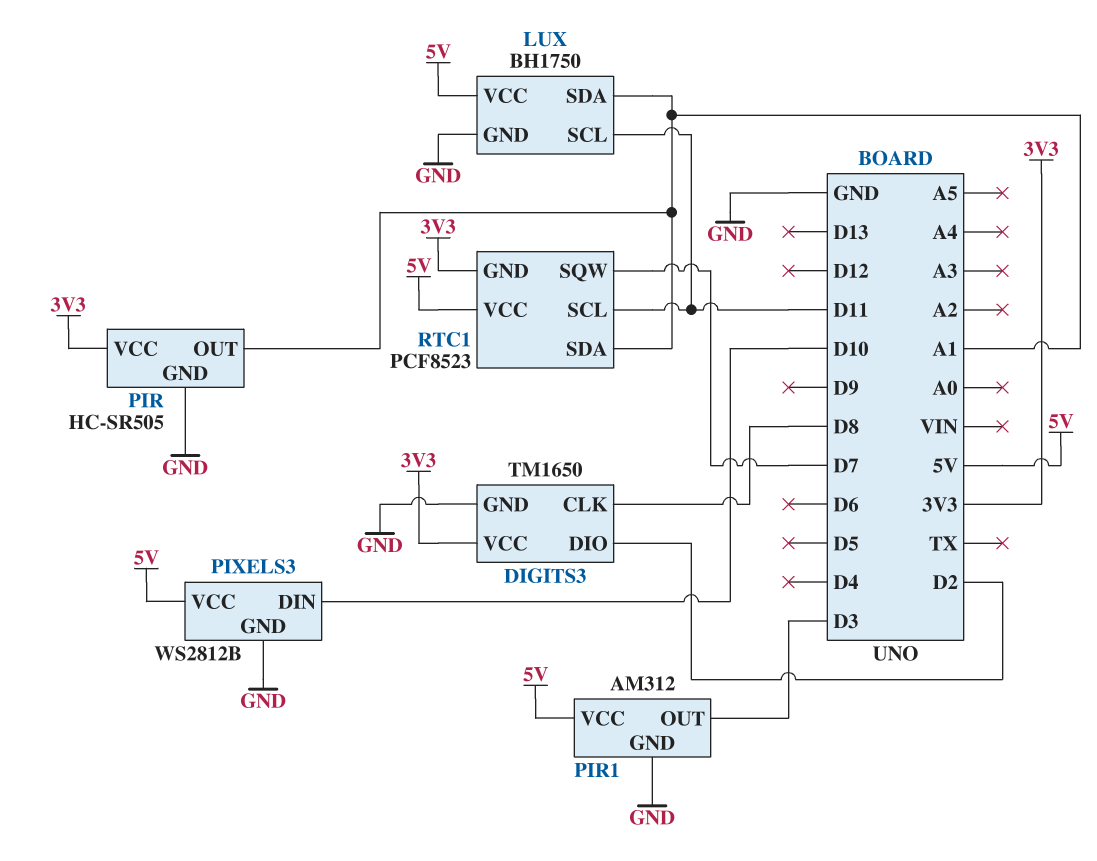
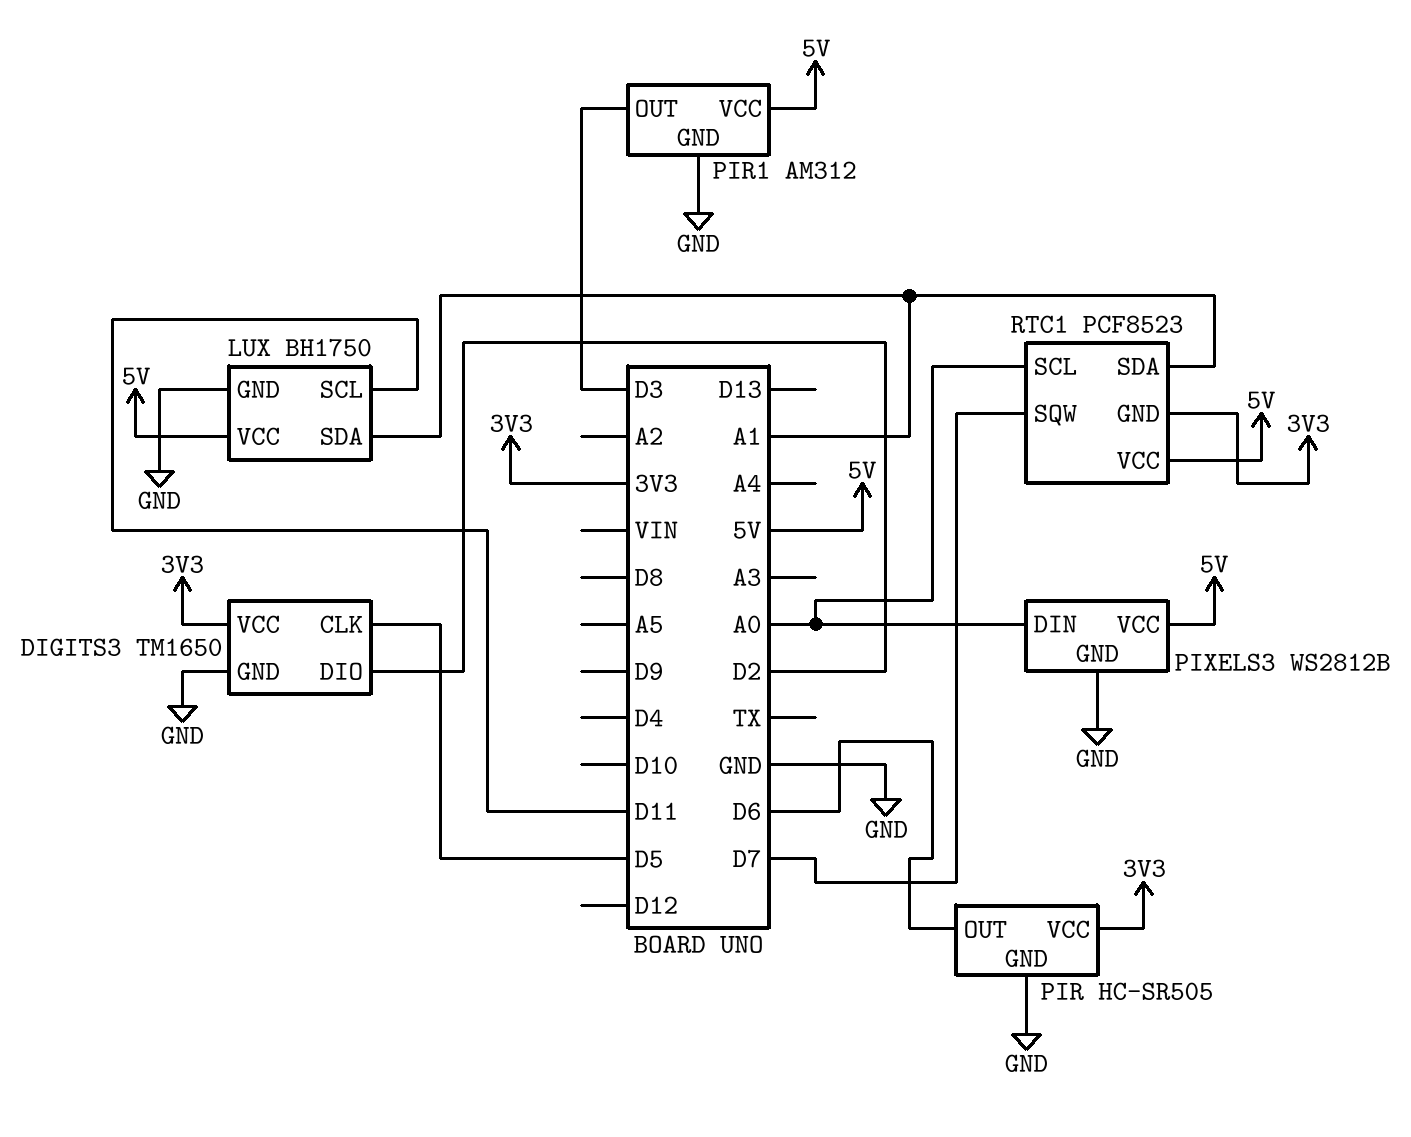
DIGITS3 pin CLK: D8 -> D5
PIR pin OUT: A1 -> D6
PIXELS3 pin DIN: D10 -> A0
RTC1 pin SCL: D11 -> A0

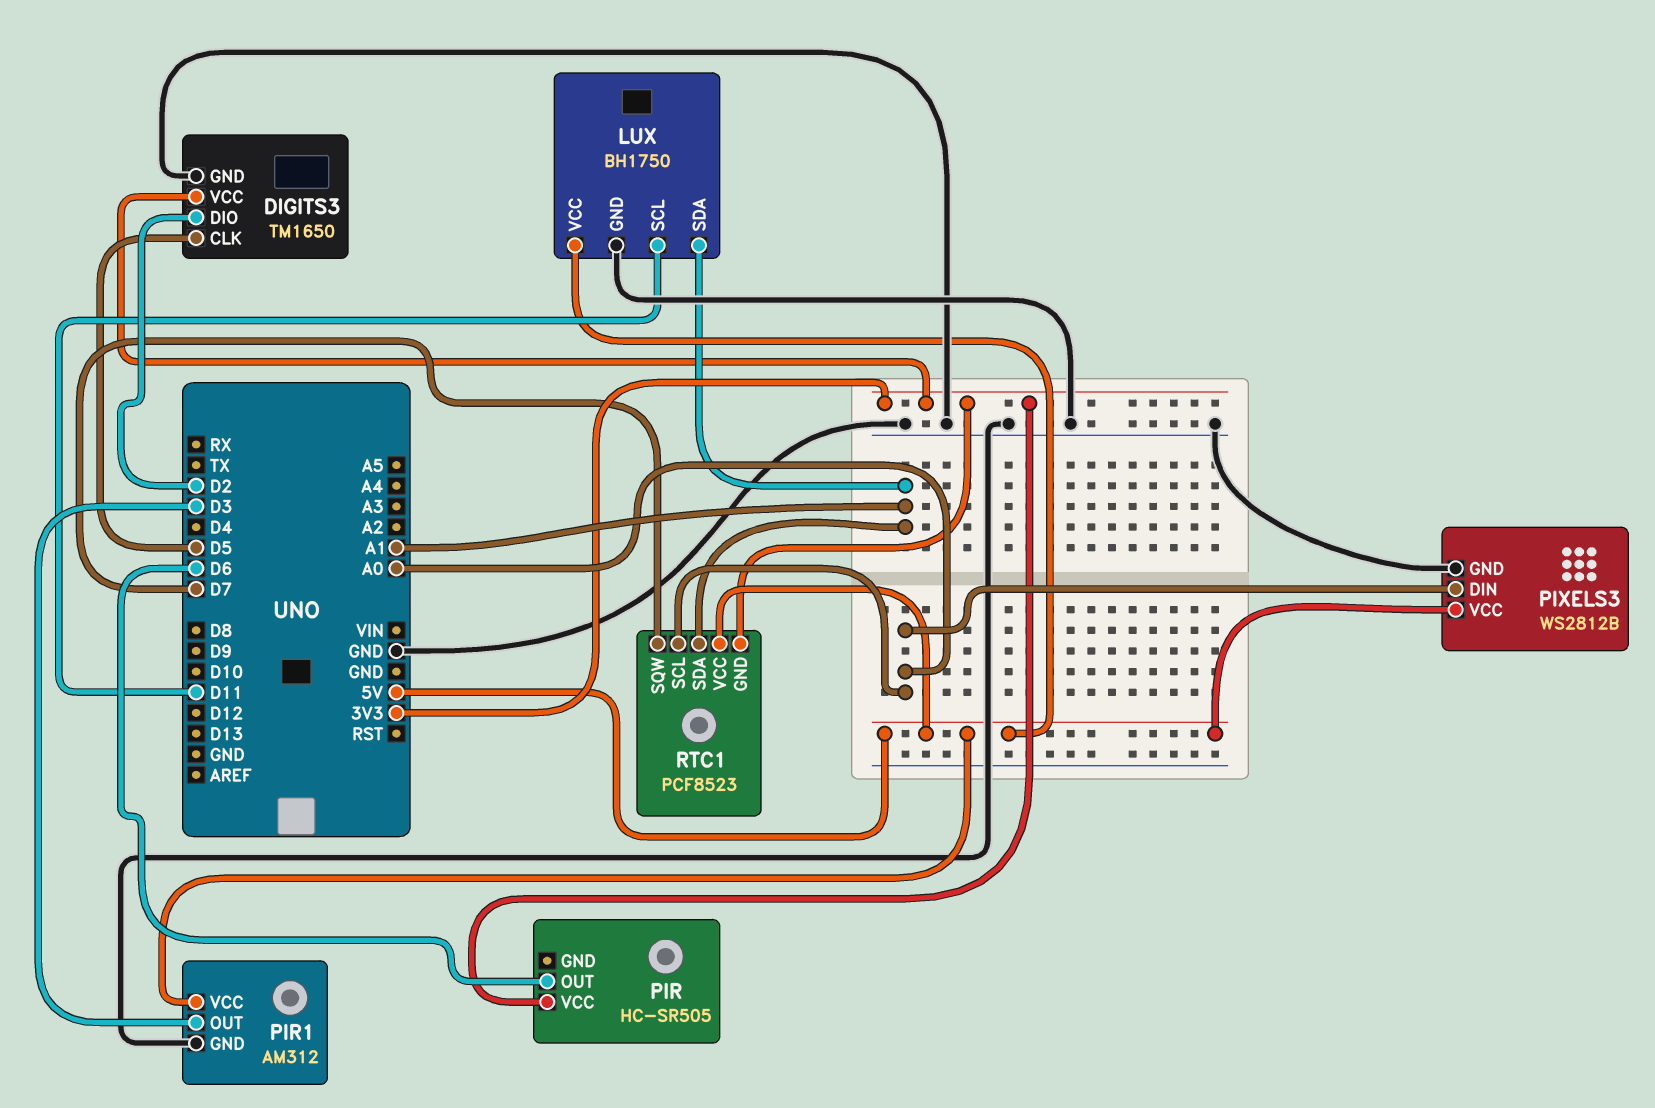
PIR pin GND: GND -> none

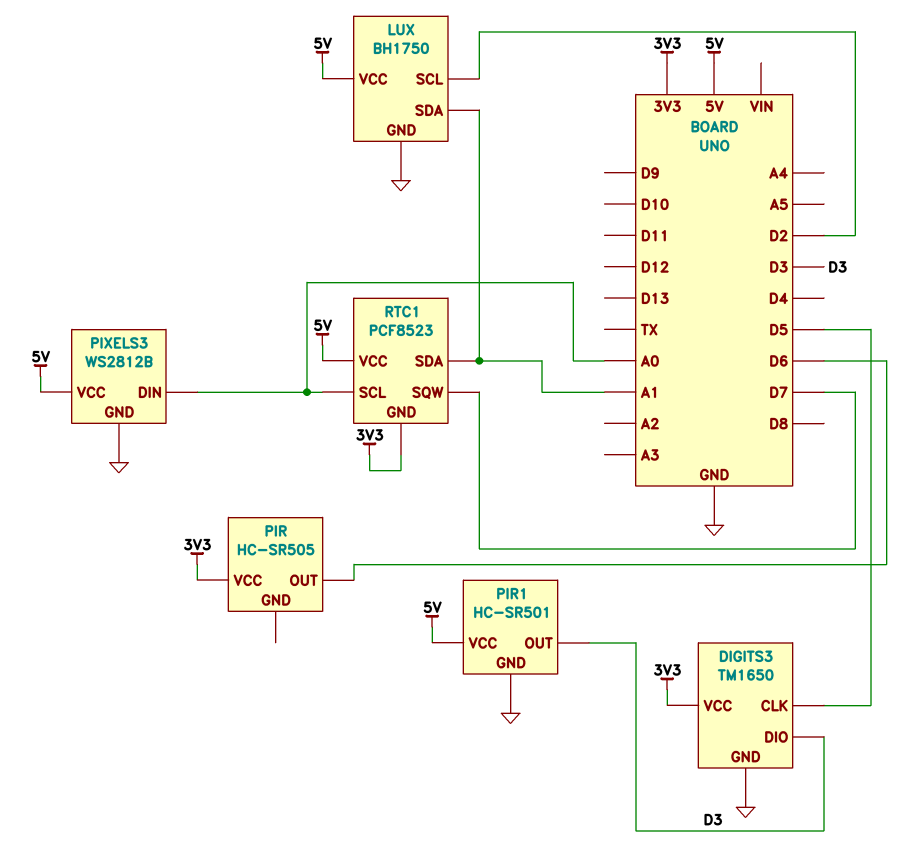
DIGITS3 pin DIO: D2 -> D3
LUX pin SCL: D11 -> D2
PIR1: AM312 -> HC-SR501

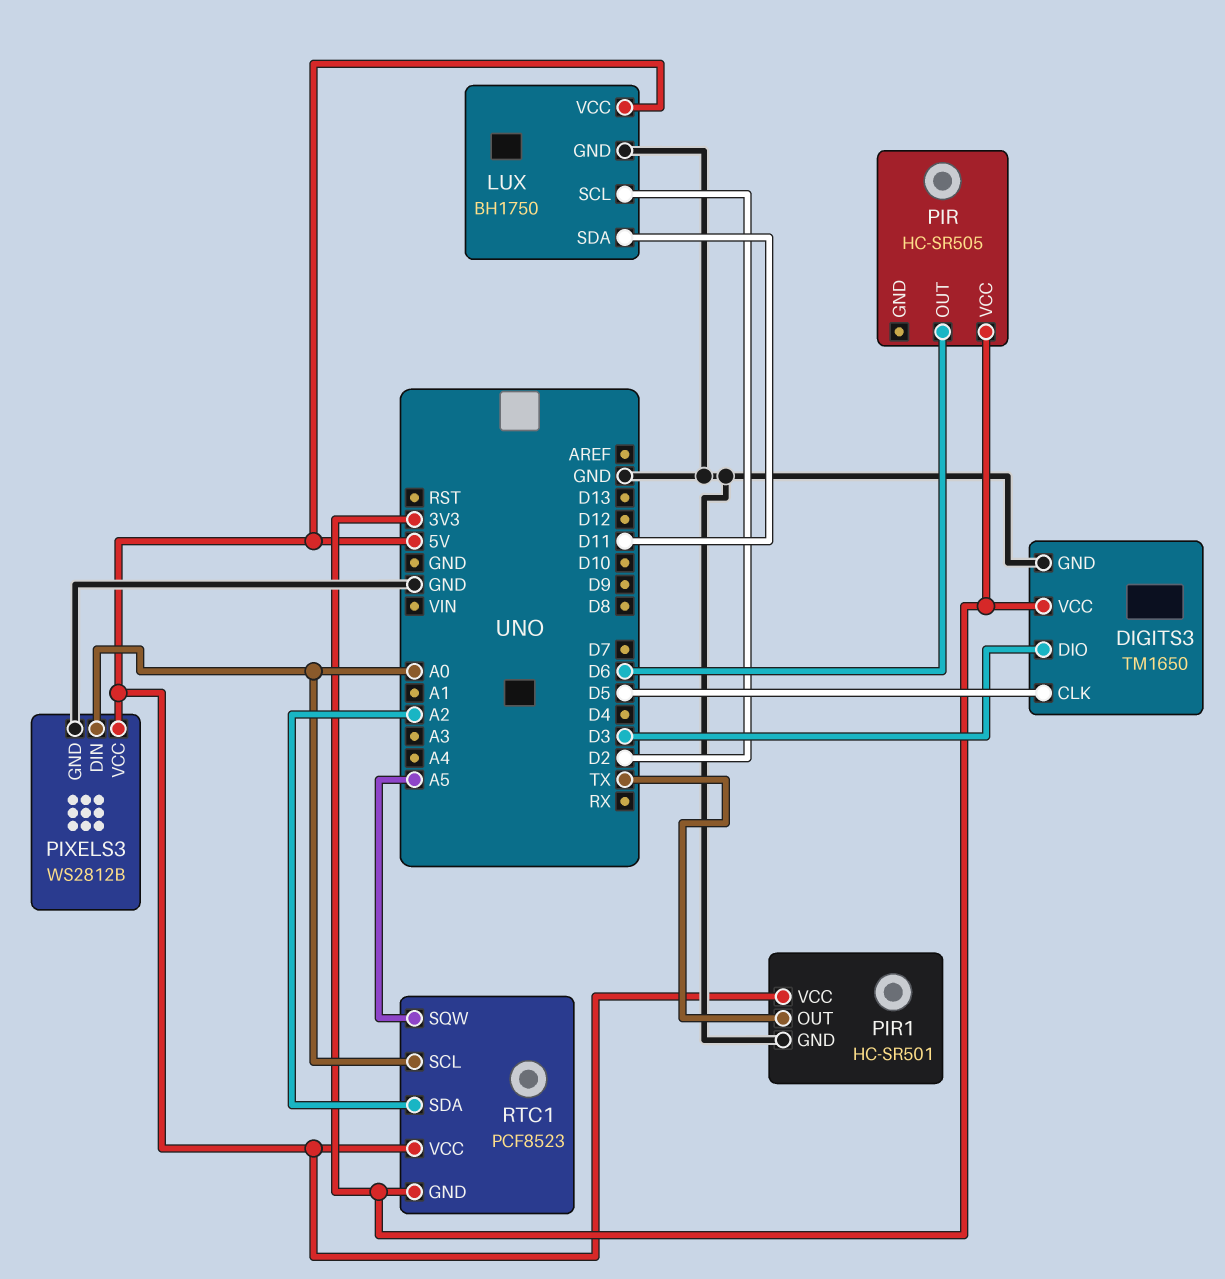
LUX pin SDA: A1 -> D11
PIR1 pin OUT: D3 -> TX
RTC1 pin SDA: A1 -> A2
RTC1 pin SQW: D7 -> A5

